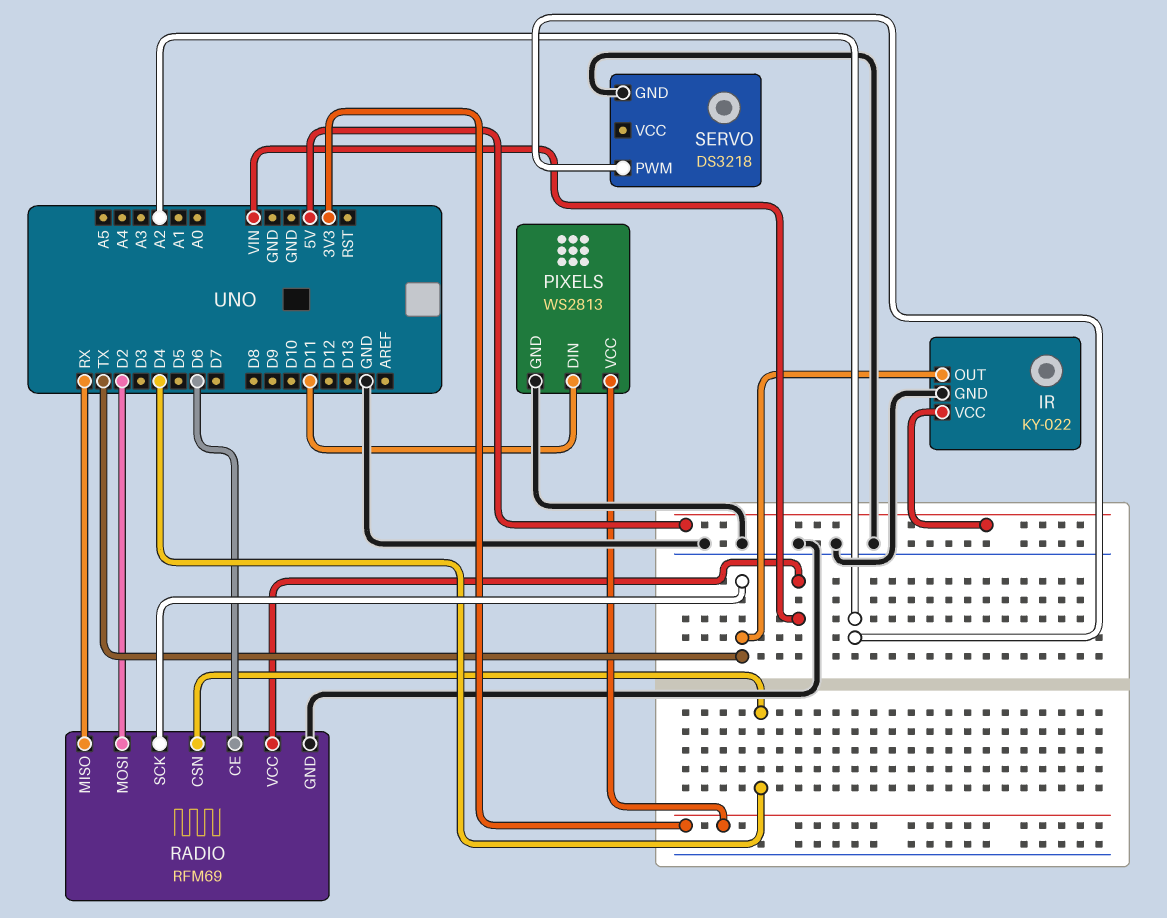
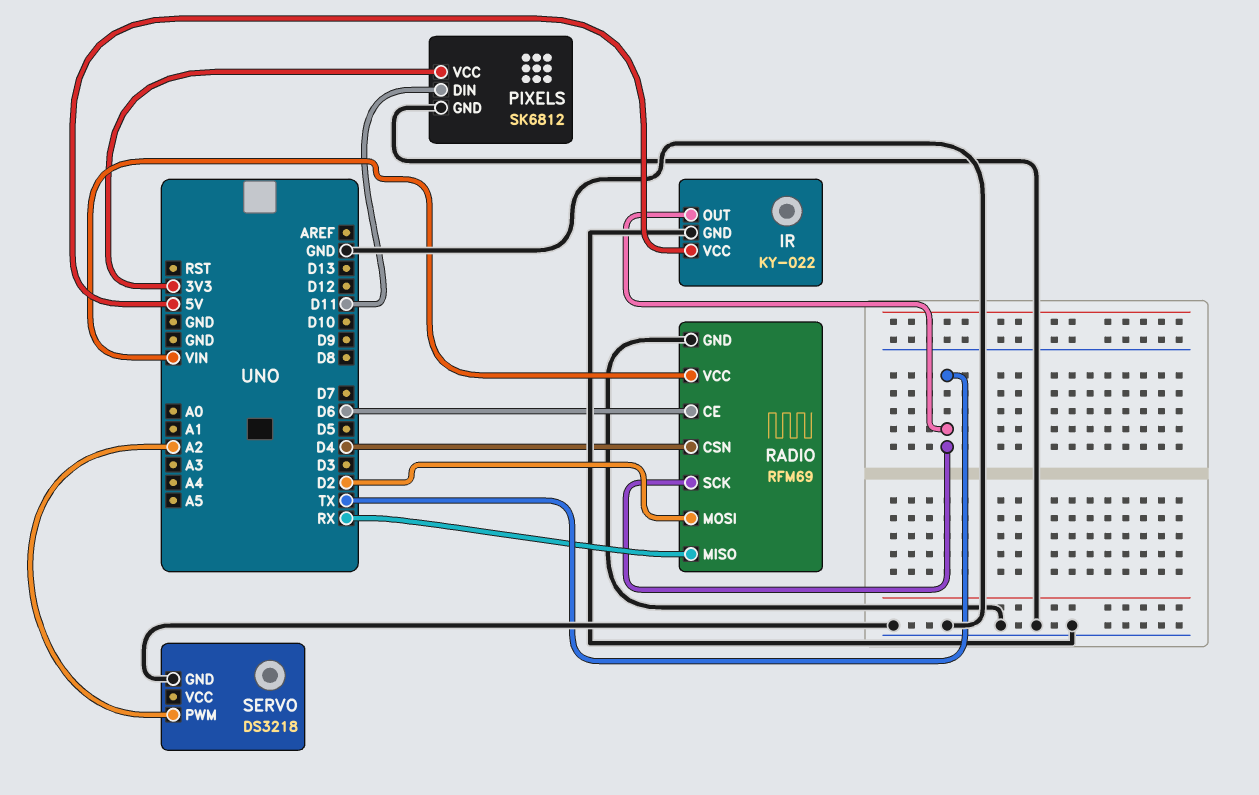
PIXELS: WS2813 -> SK6812

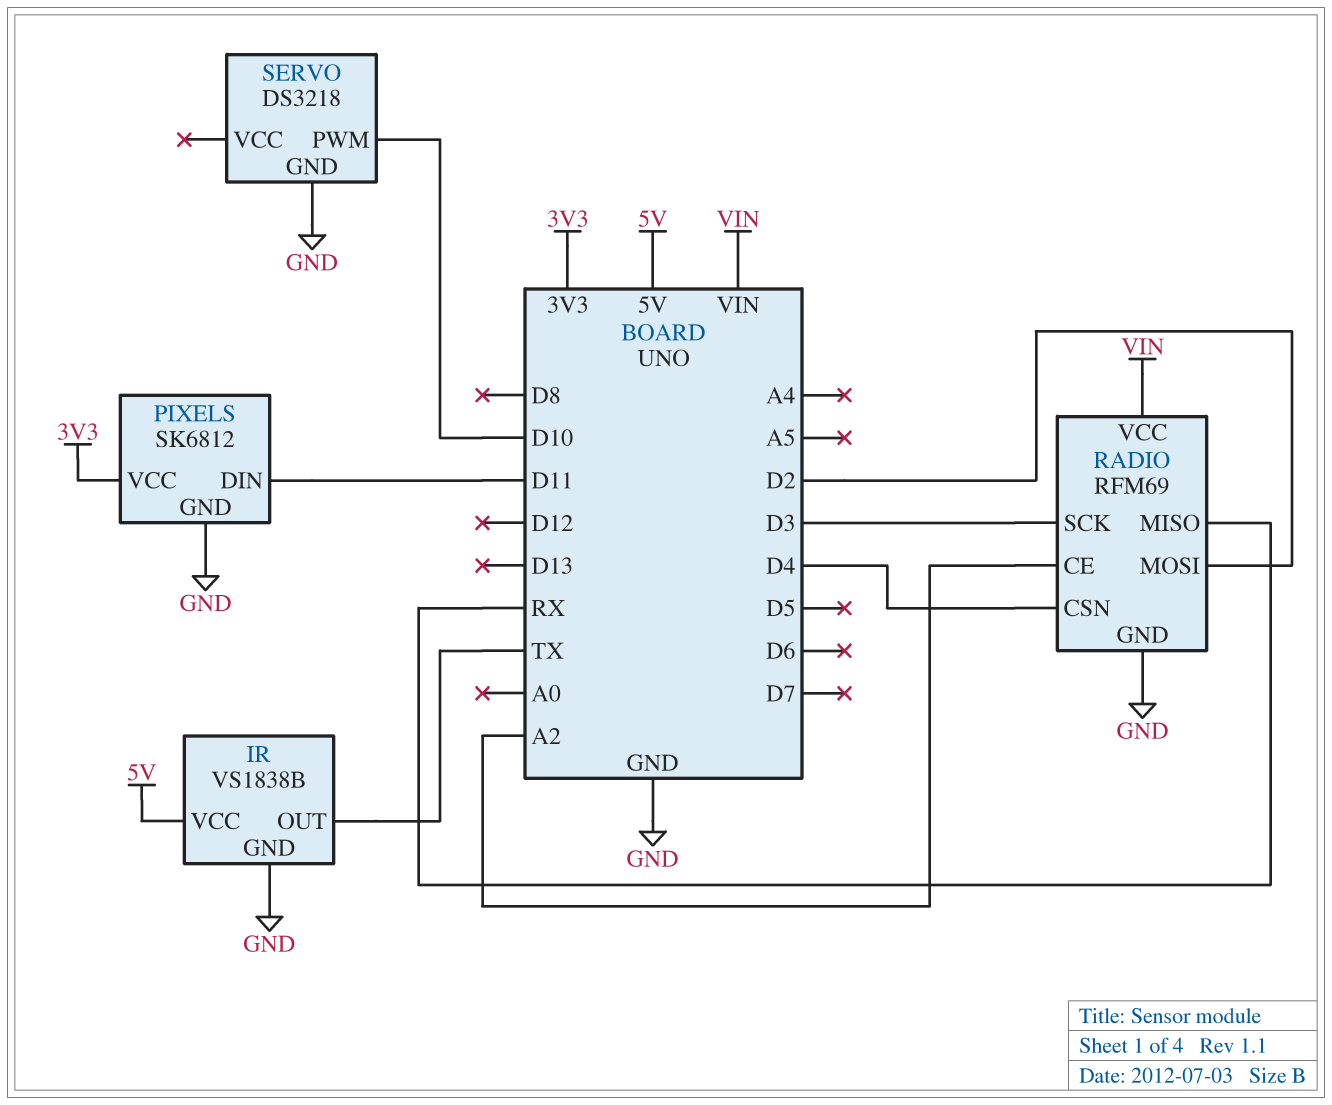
IR: KY-022 -> VS1838B
RADIO pin CE: D6 -> A2
RADIO pin SCK: TX -> D3
SERVO pin PWM: A2 -> D10

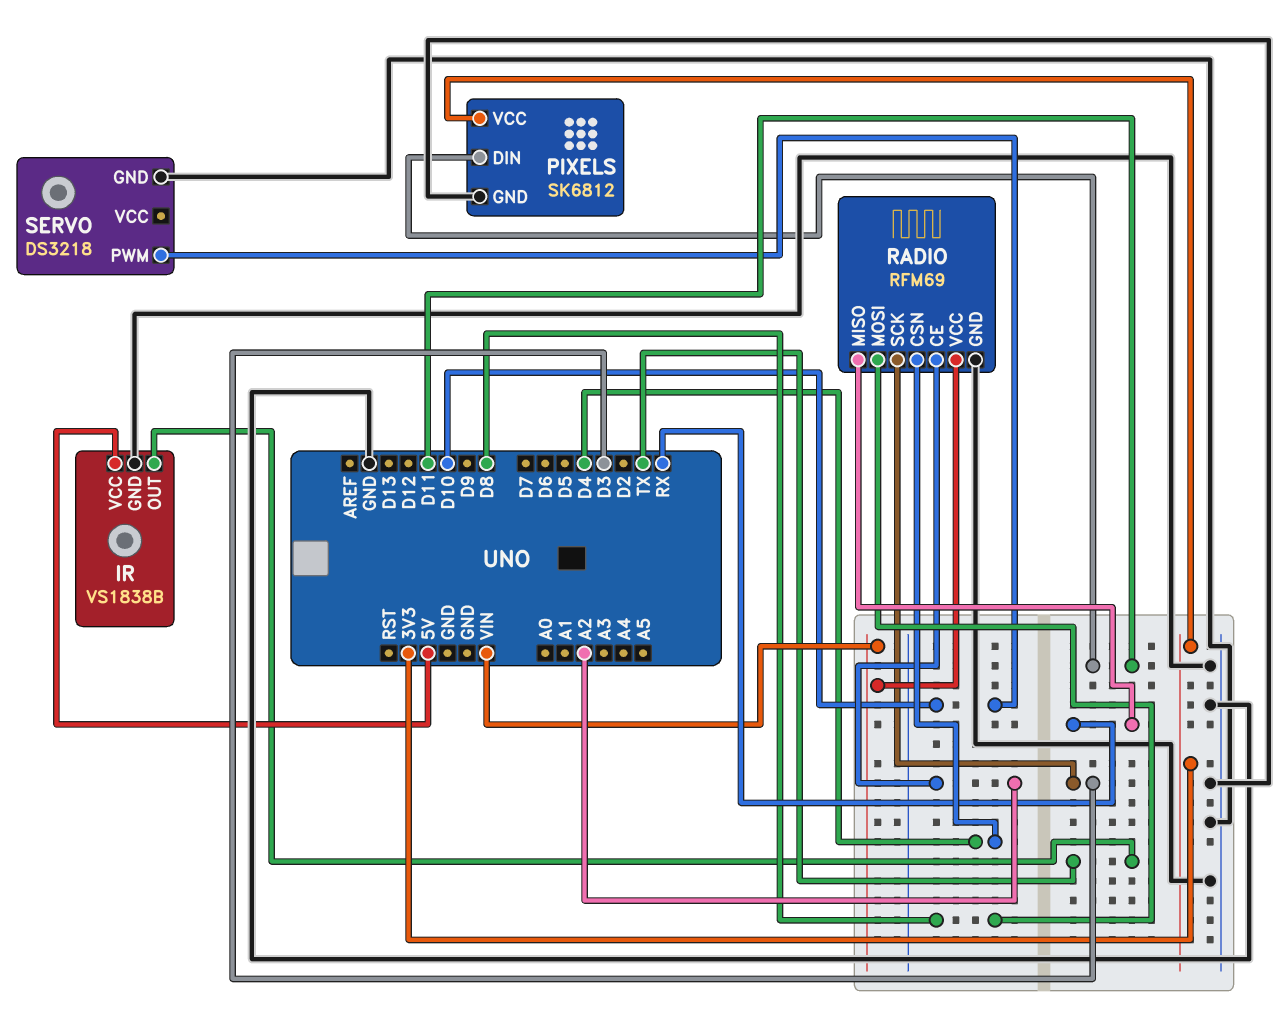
RADIO pin MOSI: D2 -> D8

